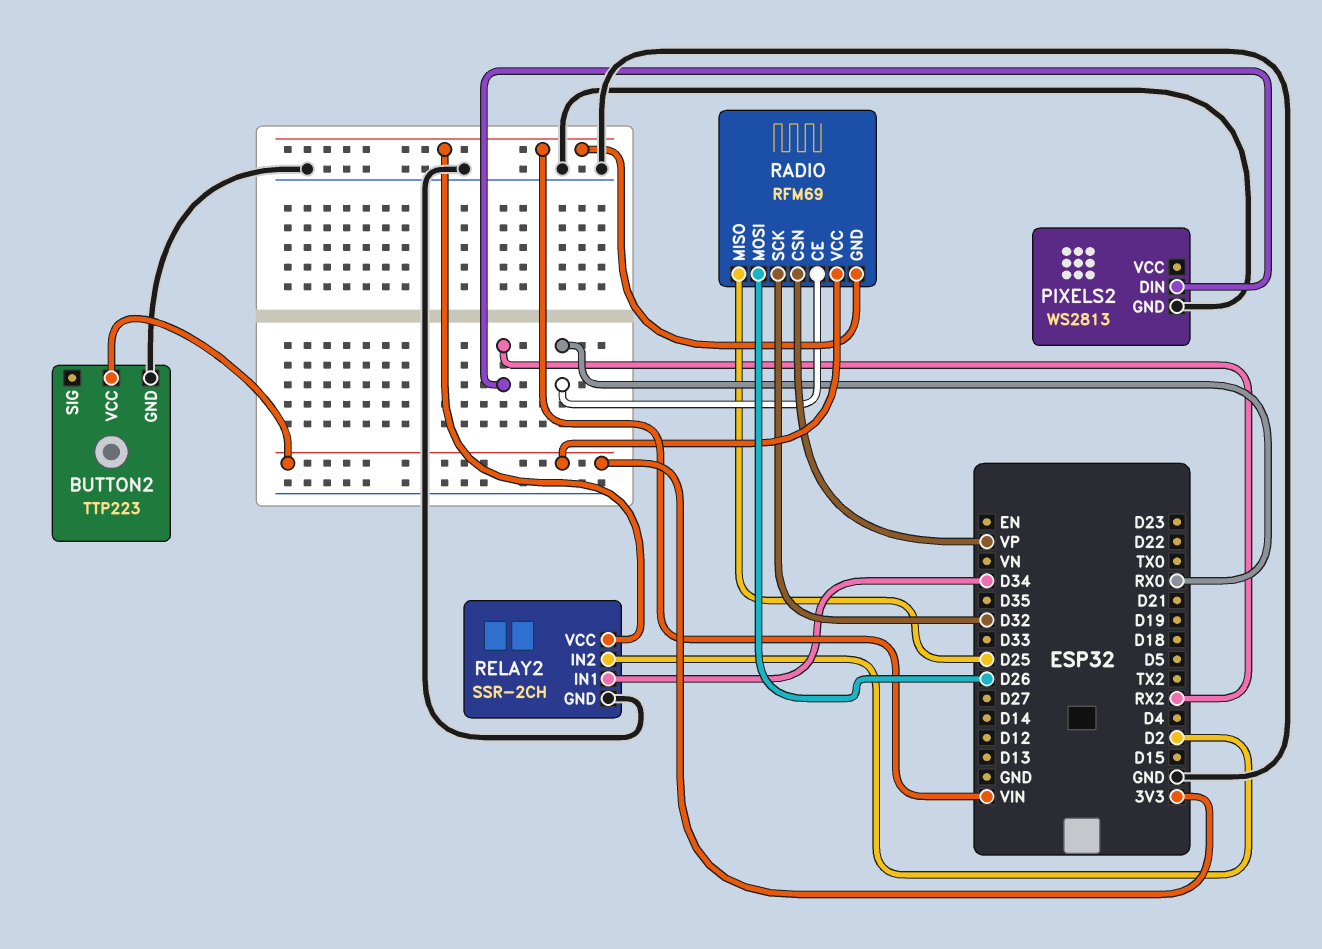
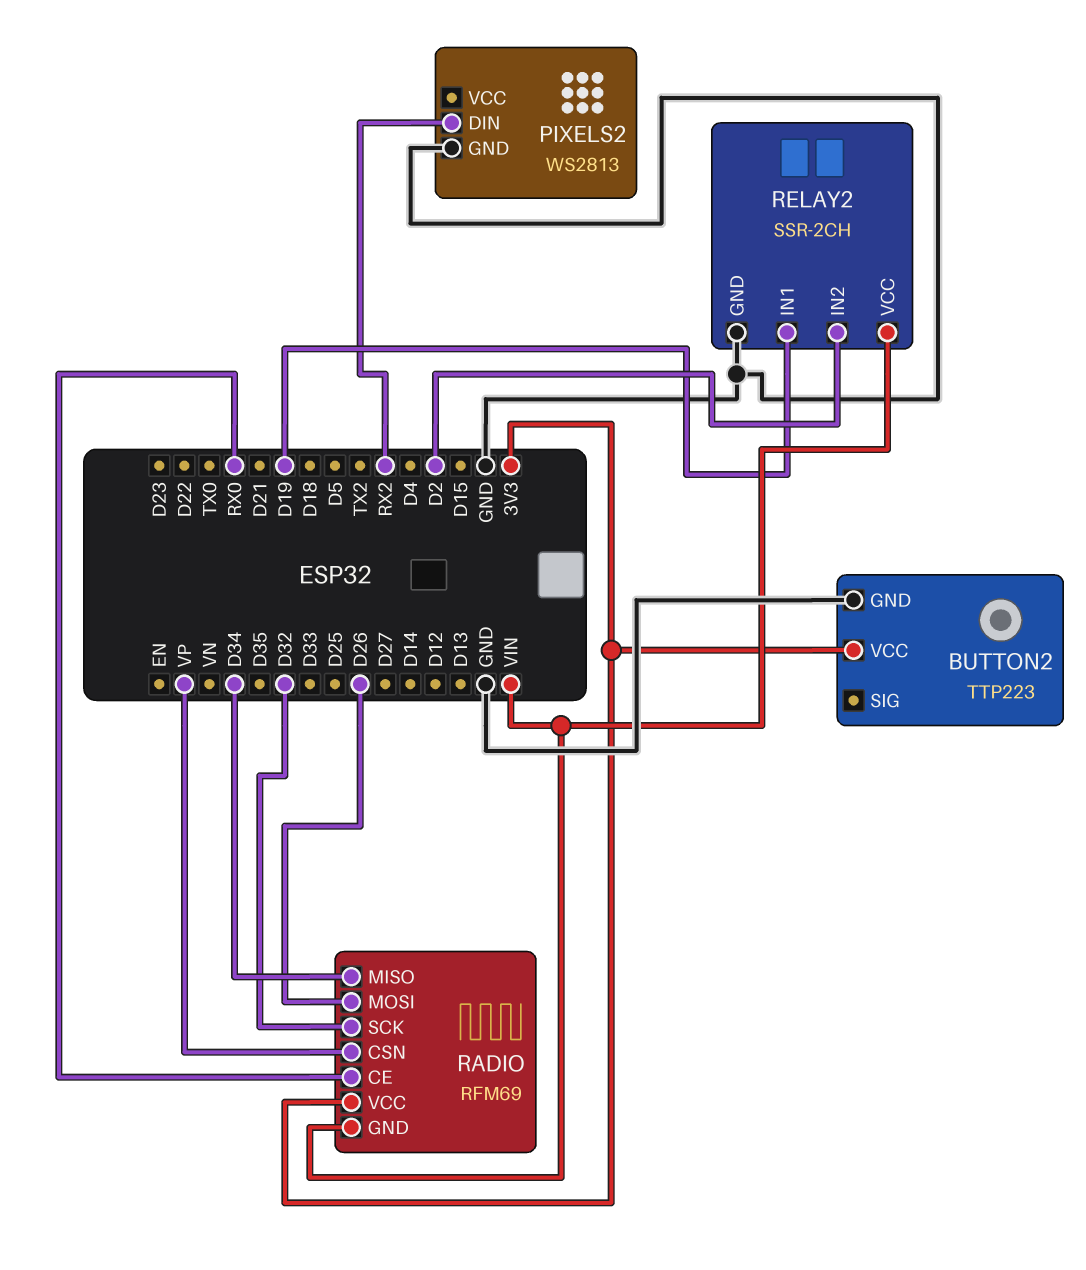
RADIO pin MISO: D25 -> D34
RELAY2 pin IN1: D34 -> D19

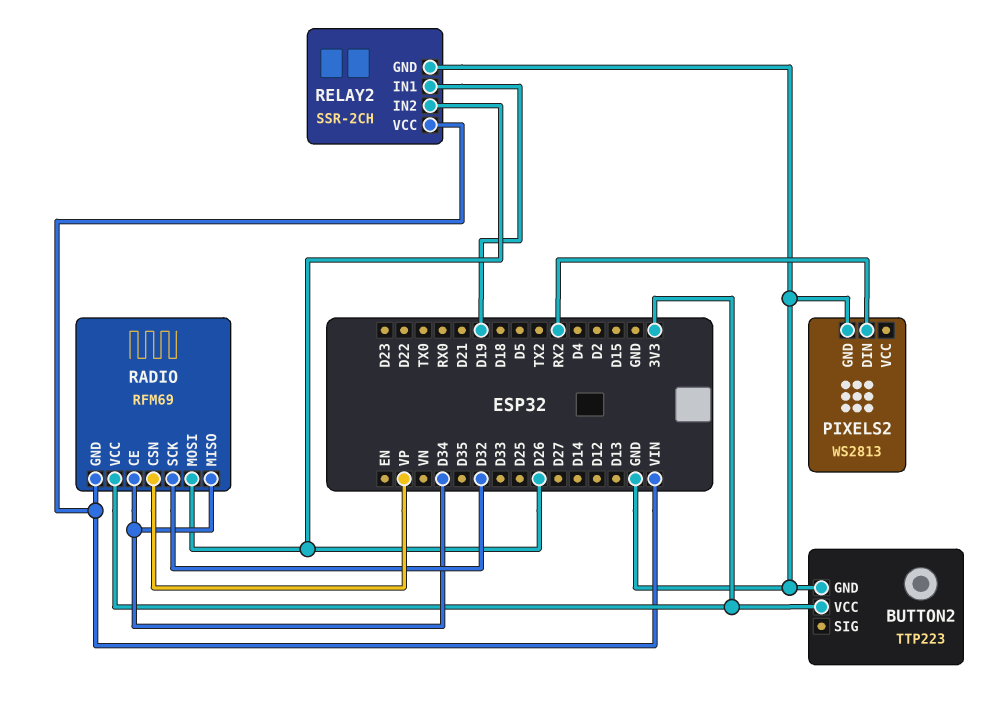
RADIO pin CE: RX0 -> D34
RELAY2 pin IN2: D2 -> D26

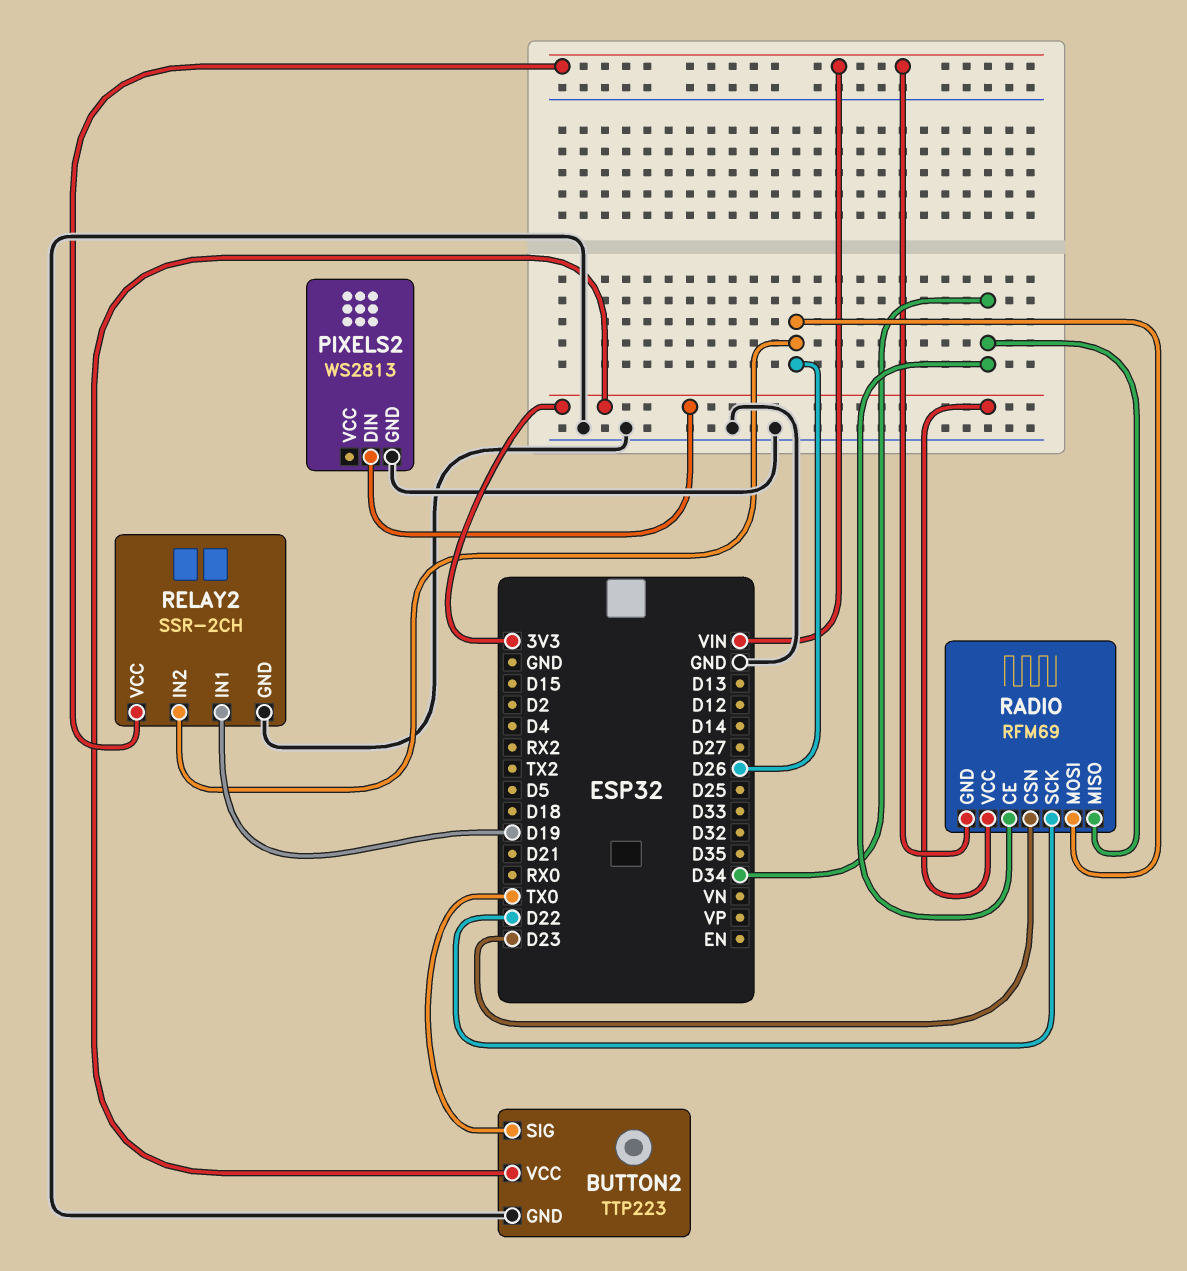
BUTTON2 pin SIG: none -> TX0
PIXELS2 pin DIN: RX2 -> 3V3
RADIO pin CSN: VP -> D23
RADIO pin SCK: D32 -> D22

